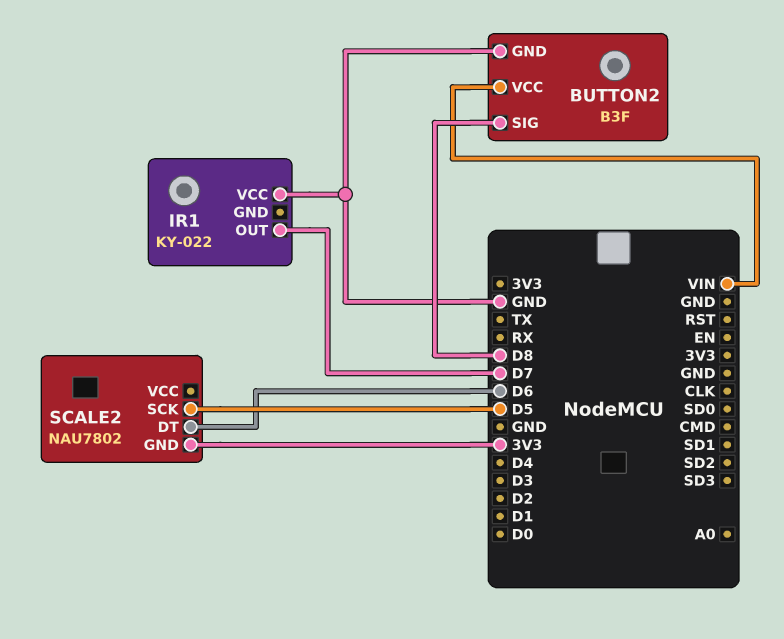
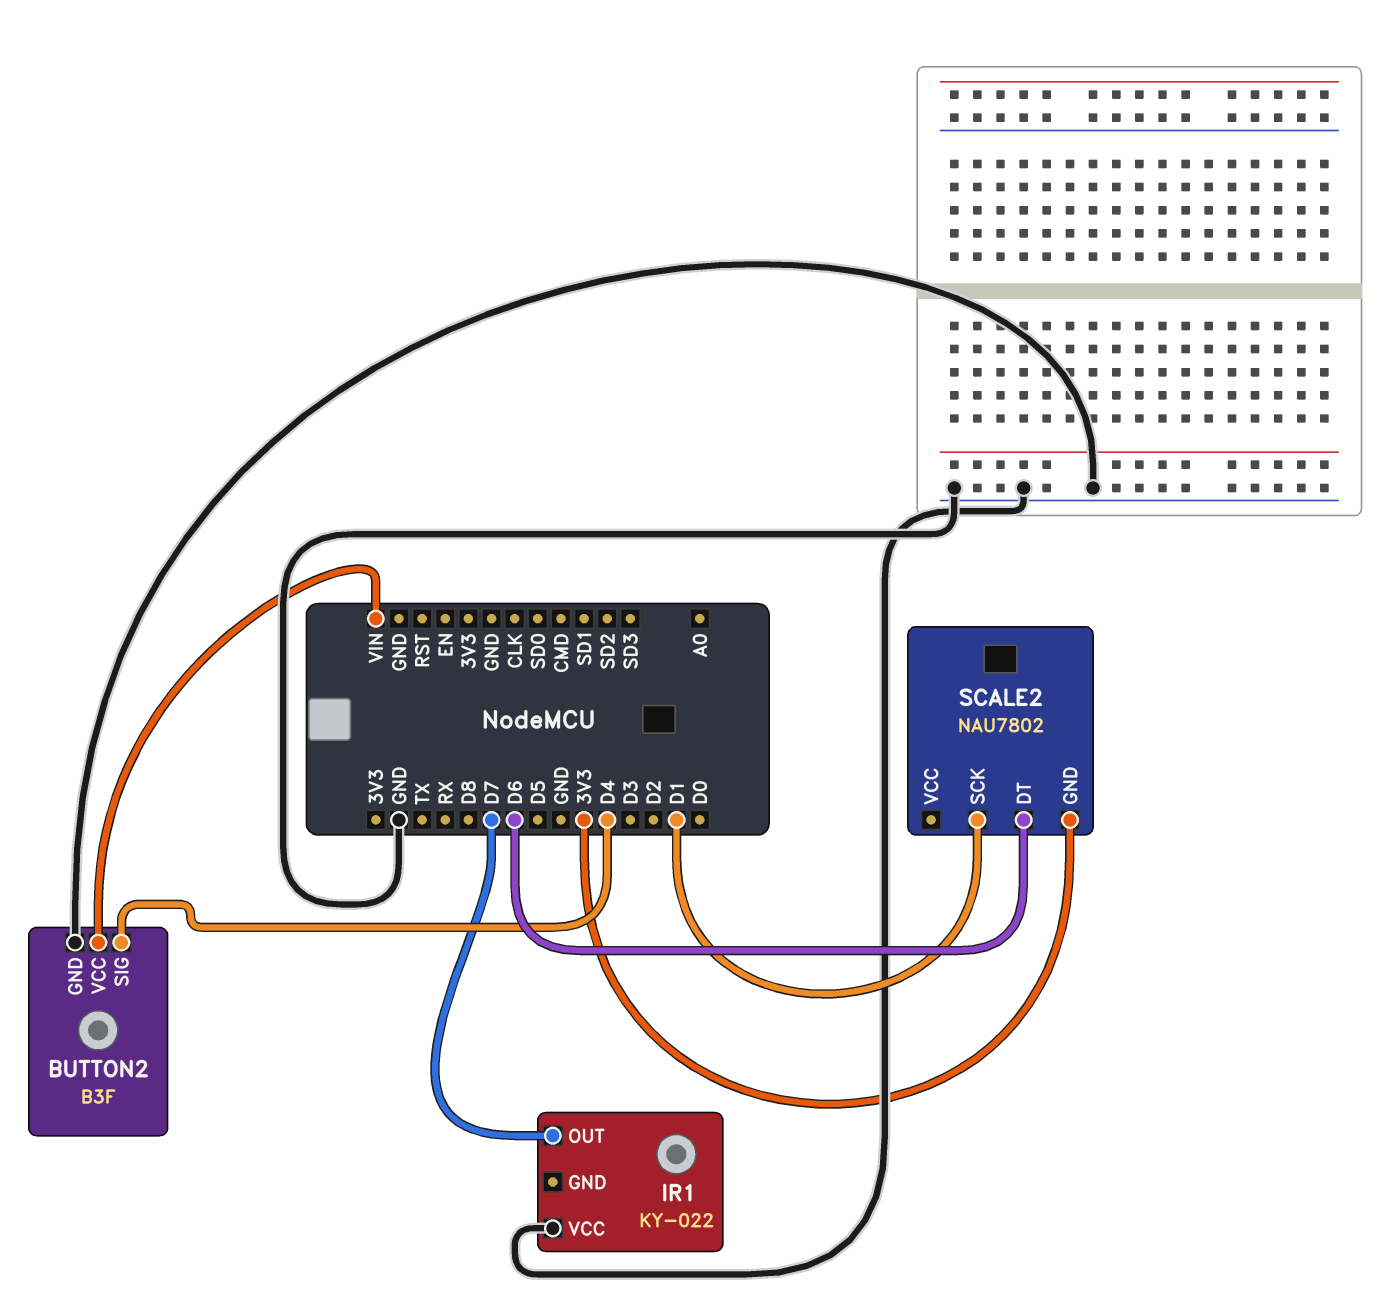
BUTTON2 pin SIG: D8 -> D4
SCALE2 pin SCK: D5 -> D1

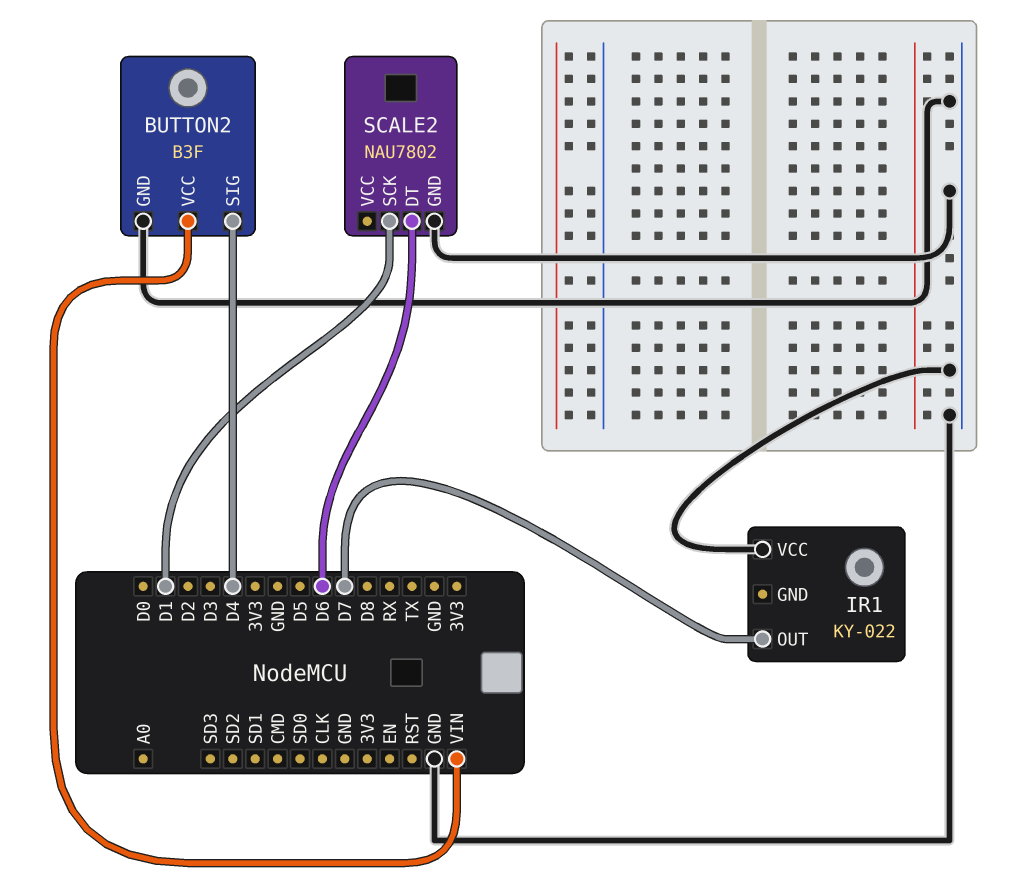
SCALE2 pin GND: 3V3 -> GND

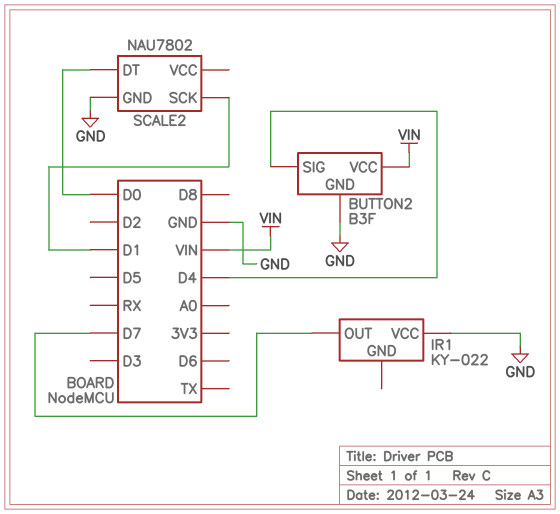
SCALE2 pin DT: D6 -> D0

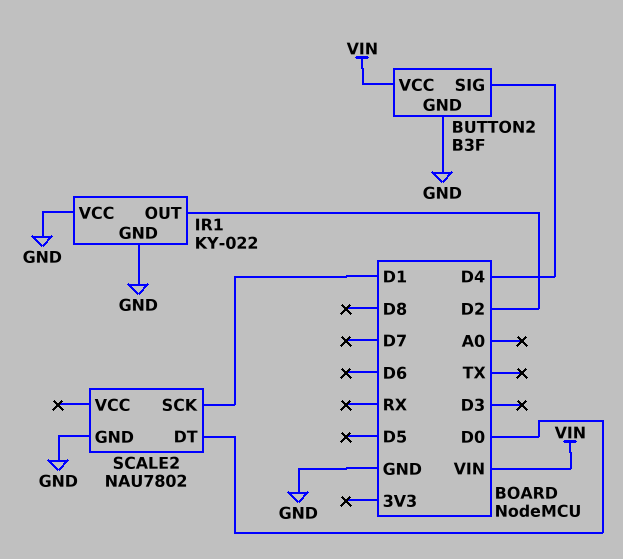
IR1 pin GND: none -> GND
IR1 pin OUT: D7 -> D2

